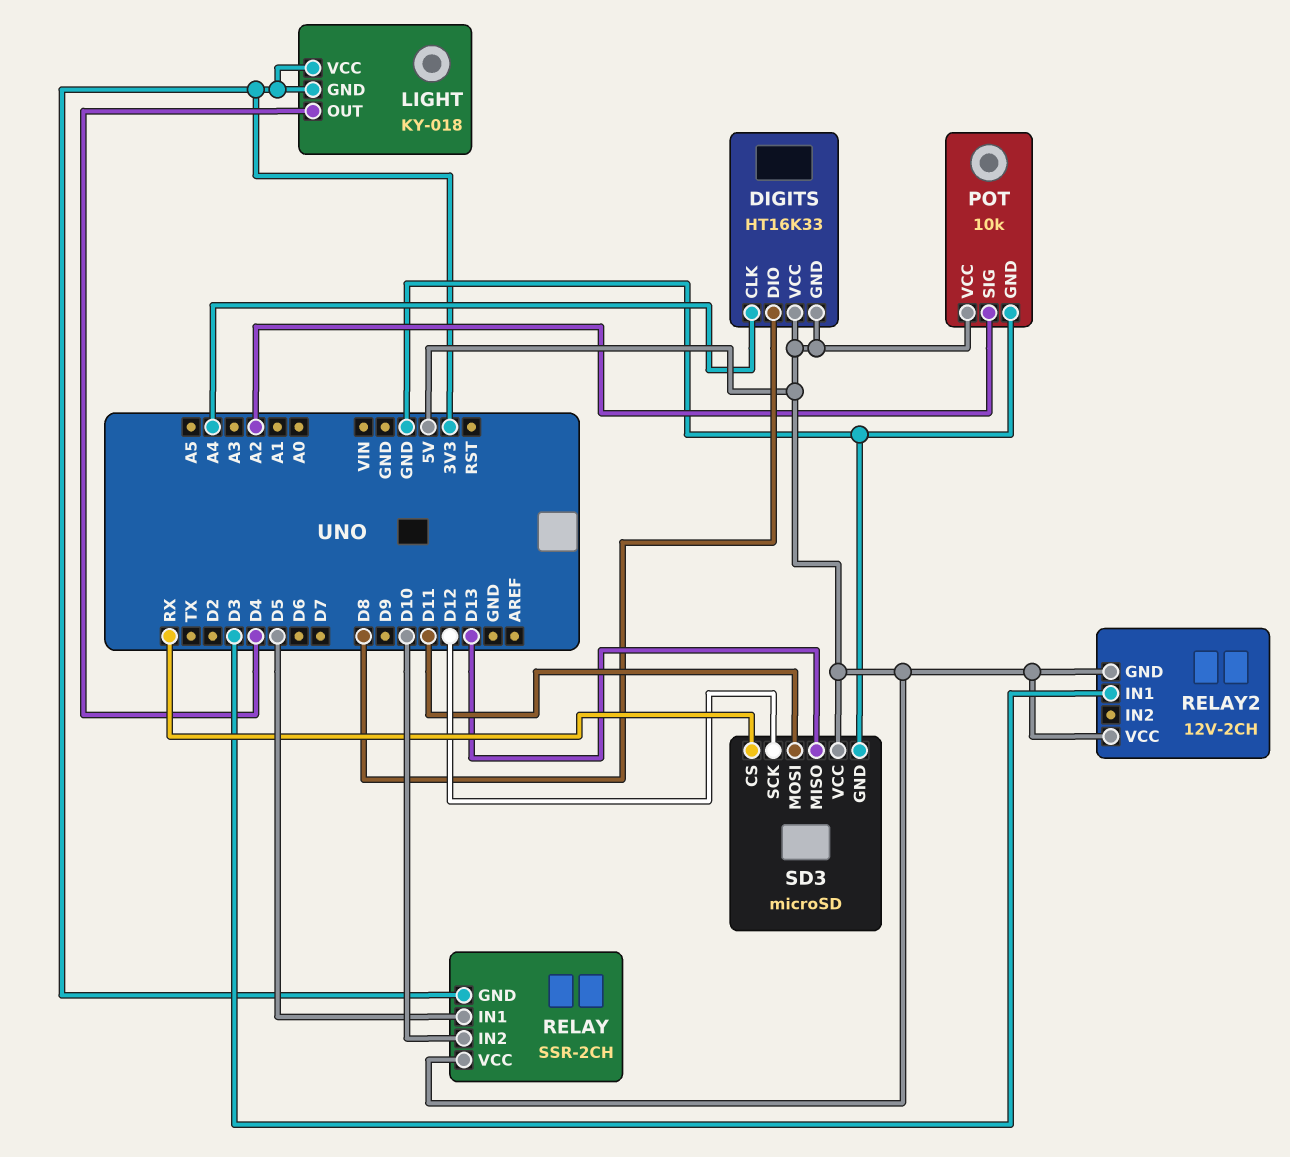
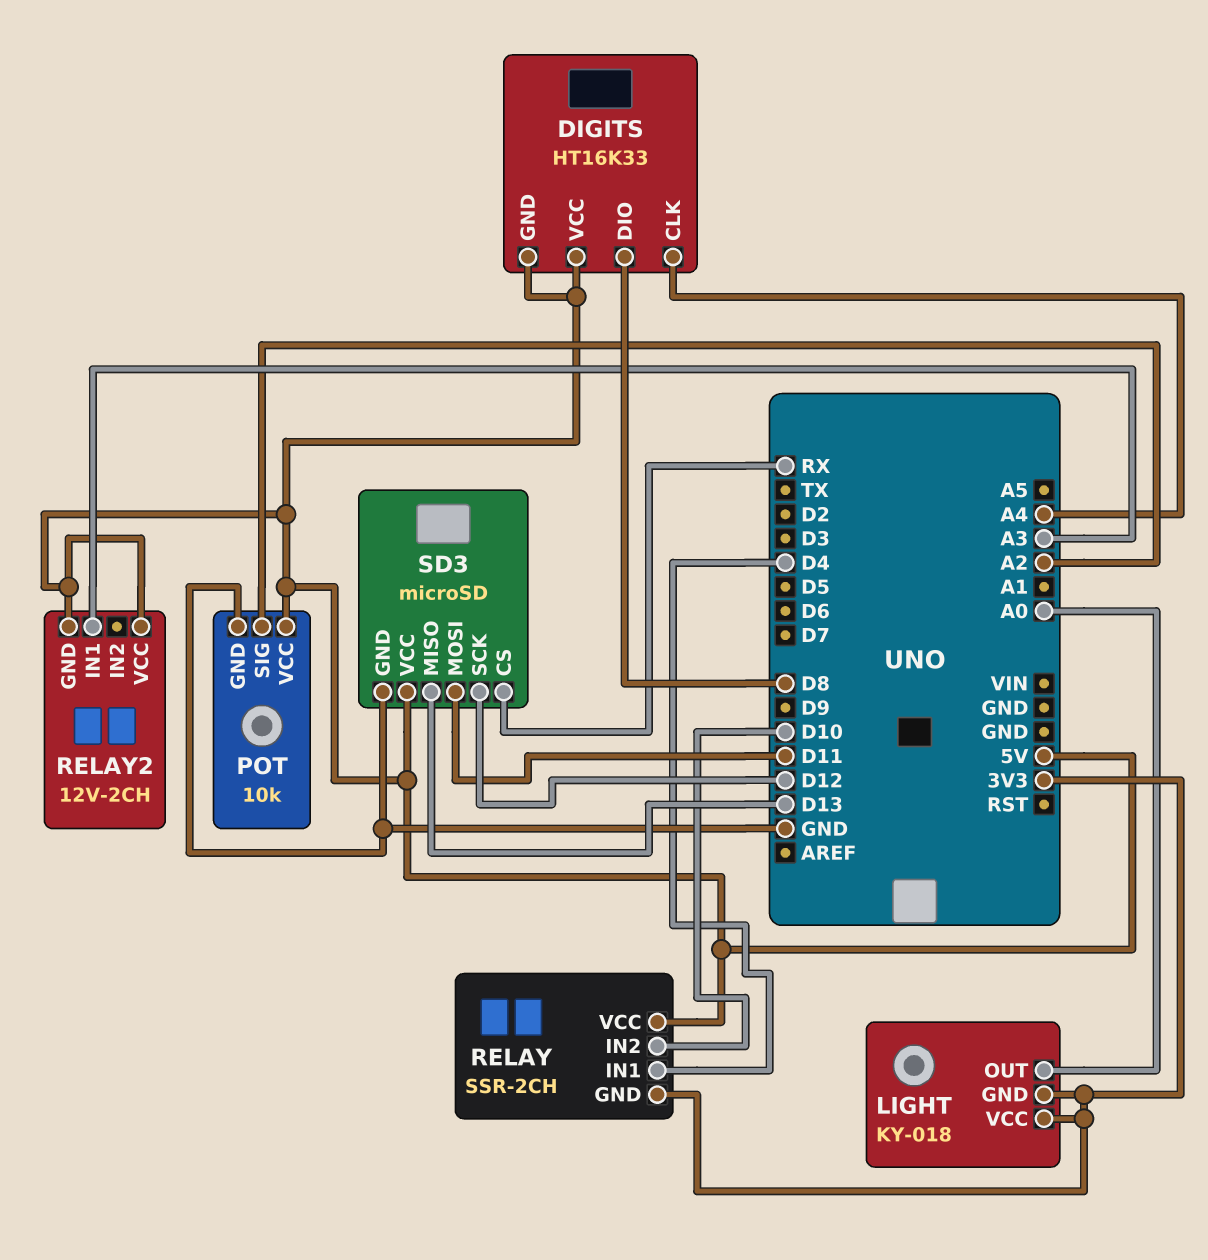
LIGHT pin OUT: D4 -> A0
RELAY pin IN1: D5 -> D4
RELAY2 pin IN1: D3 -> A3

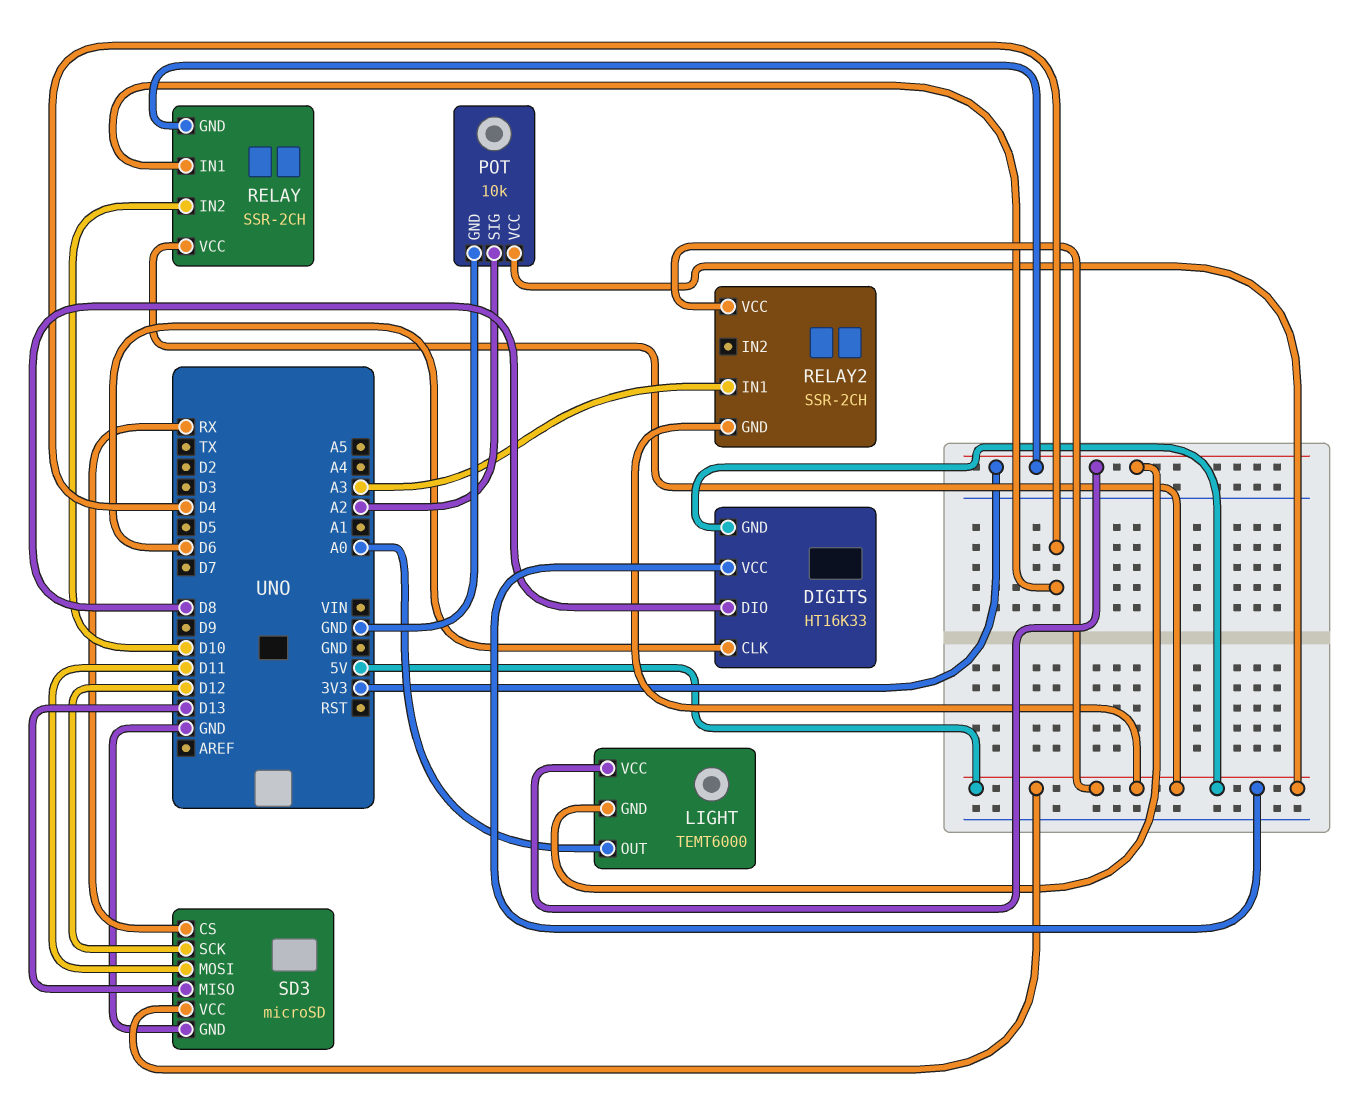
DIGITS pin CLK: A4 -> D6
LIGHT: KY-018 -> TEMT6000
RELAY2: 12V-2CH -> SSR-2CH

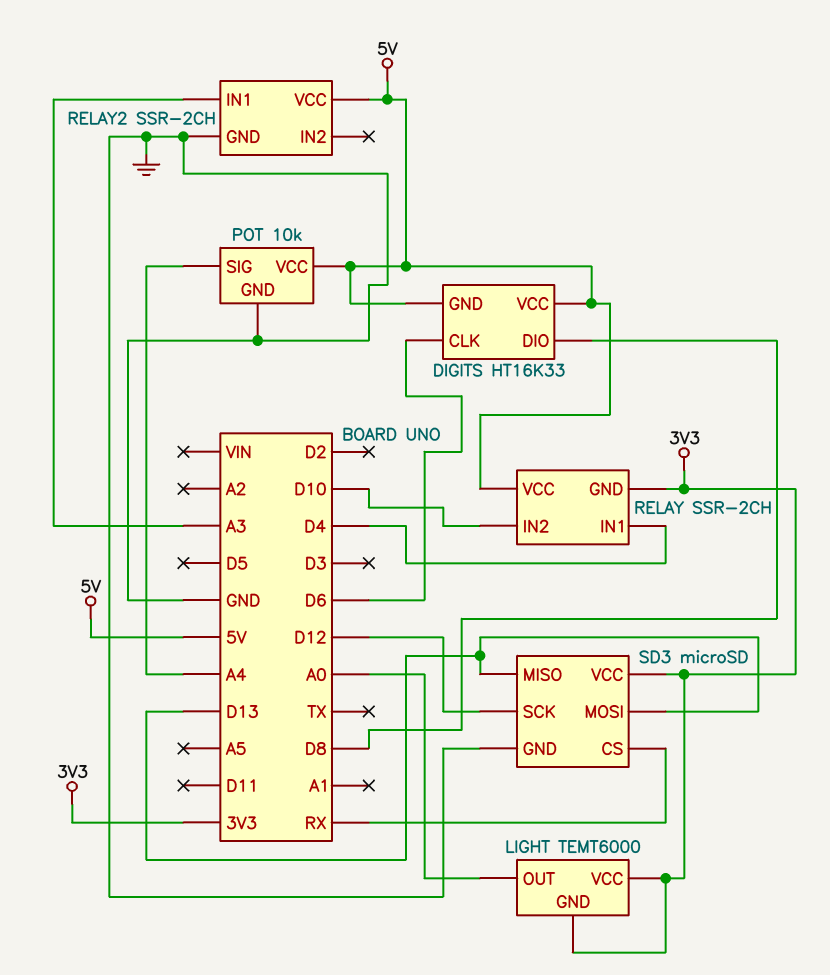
POT pin SIG: A2 -> A4
RELAY2 pin GND: 5V -> GND
SD3 pin MOSI: D11 -> D13
SD3 pin VCC: 5V -> 3V3

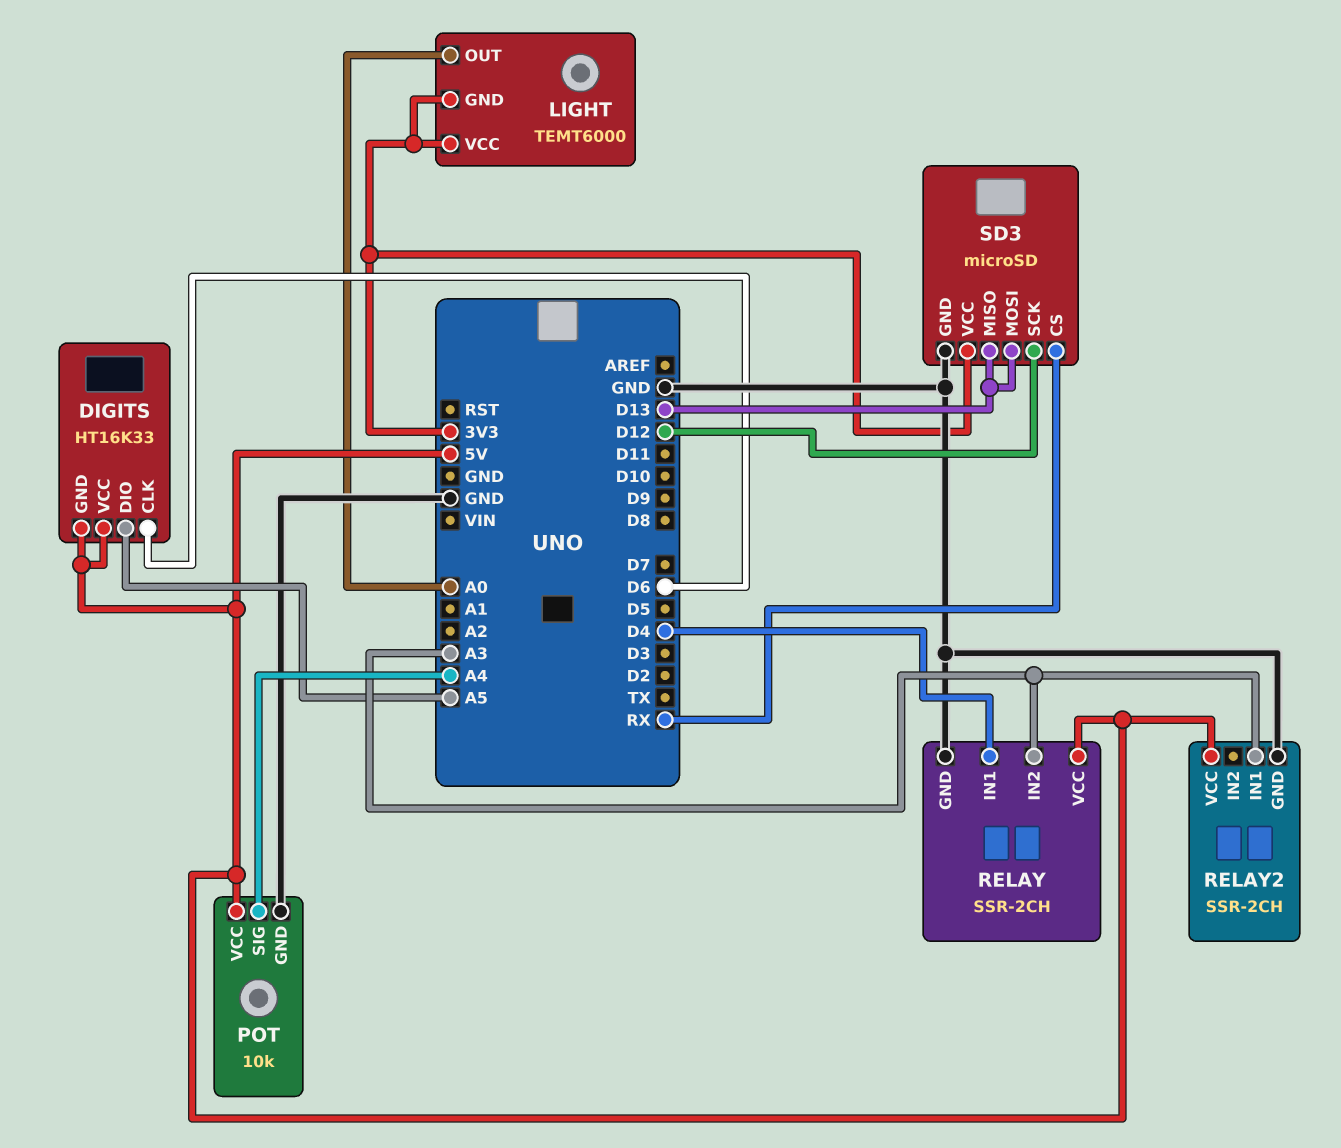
DIGITS pin DIO: D8 -> A5
RELAY pin GND: 3V3 -> GND
RELAY pin IN2: D10 -> A3

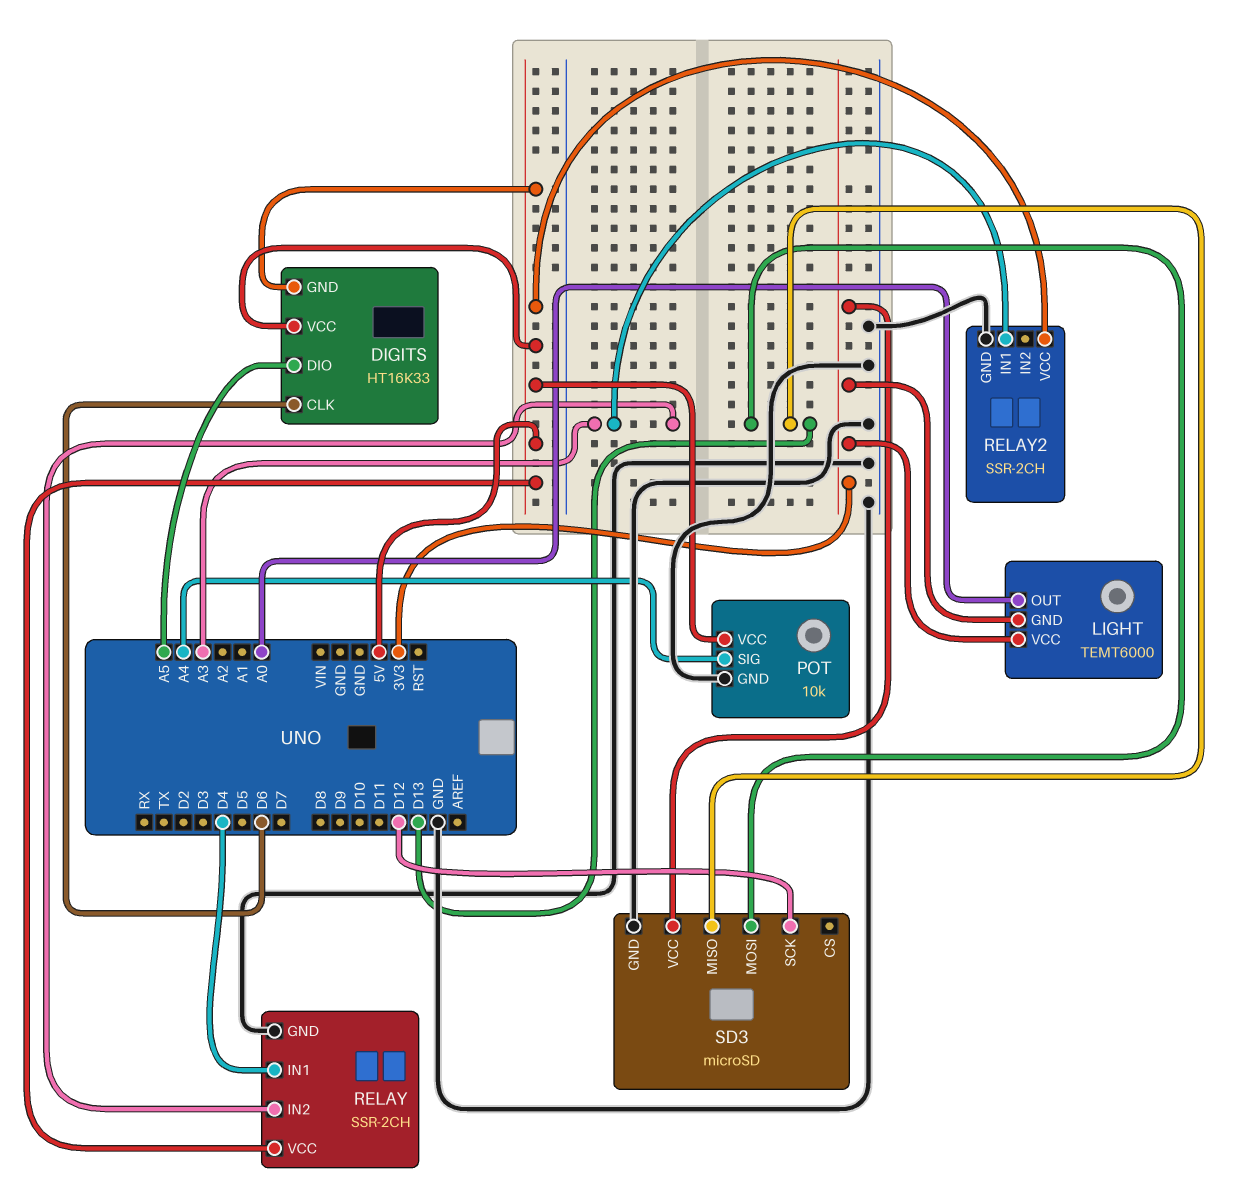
SD3 pin CS: RX -> none

